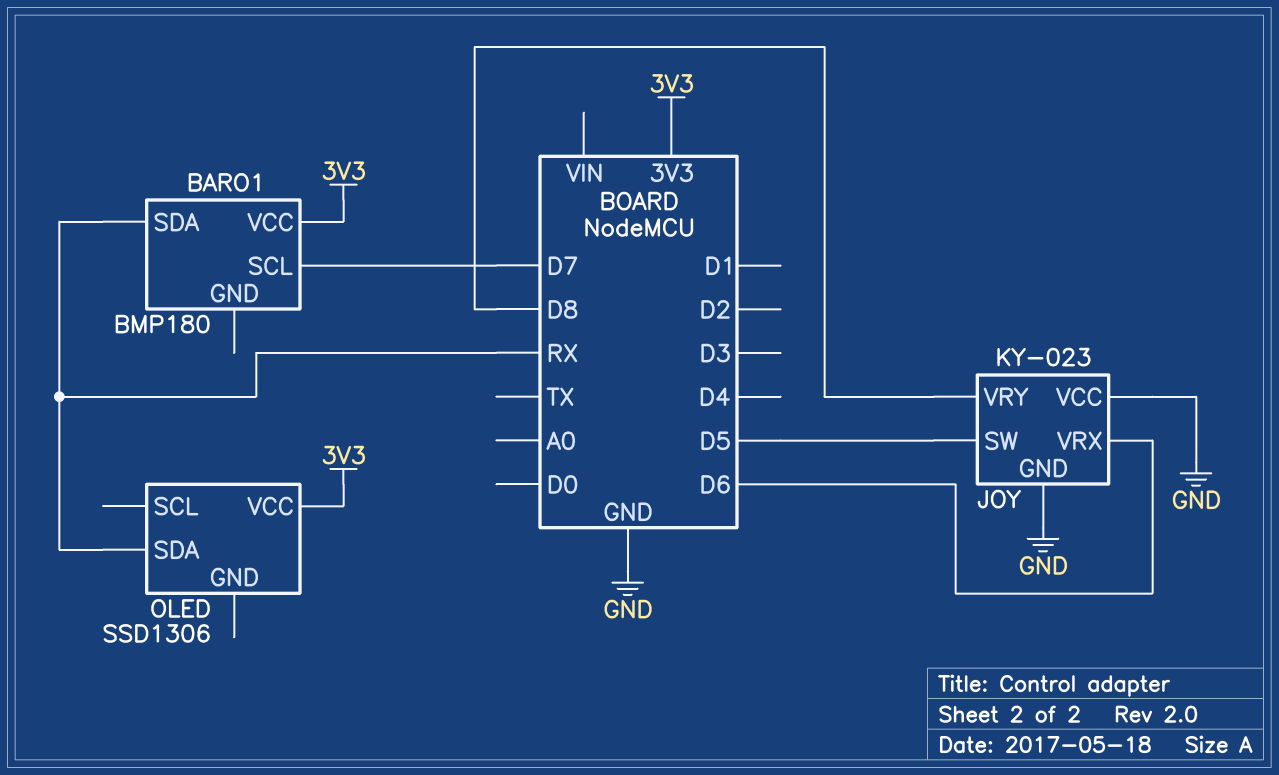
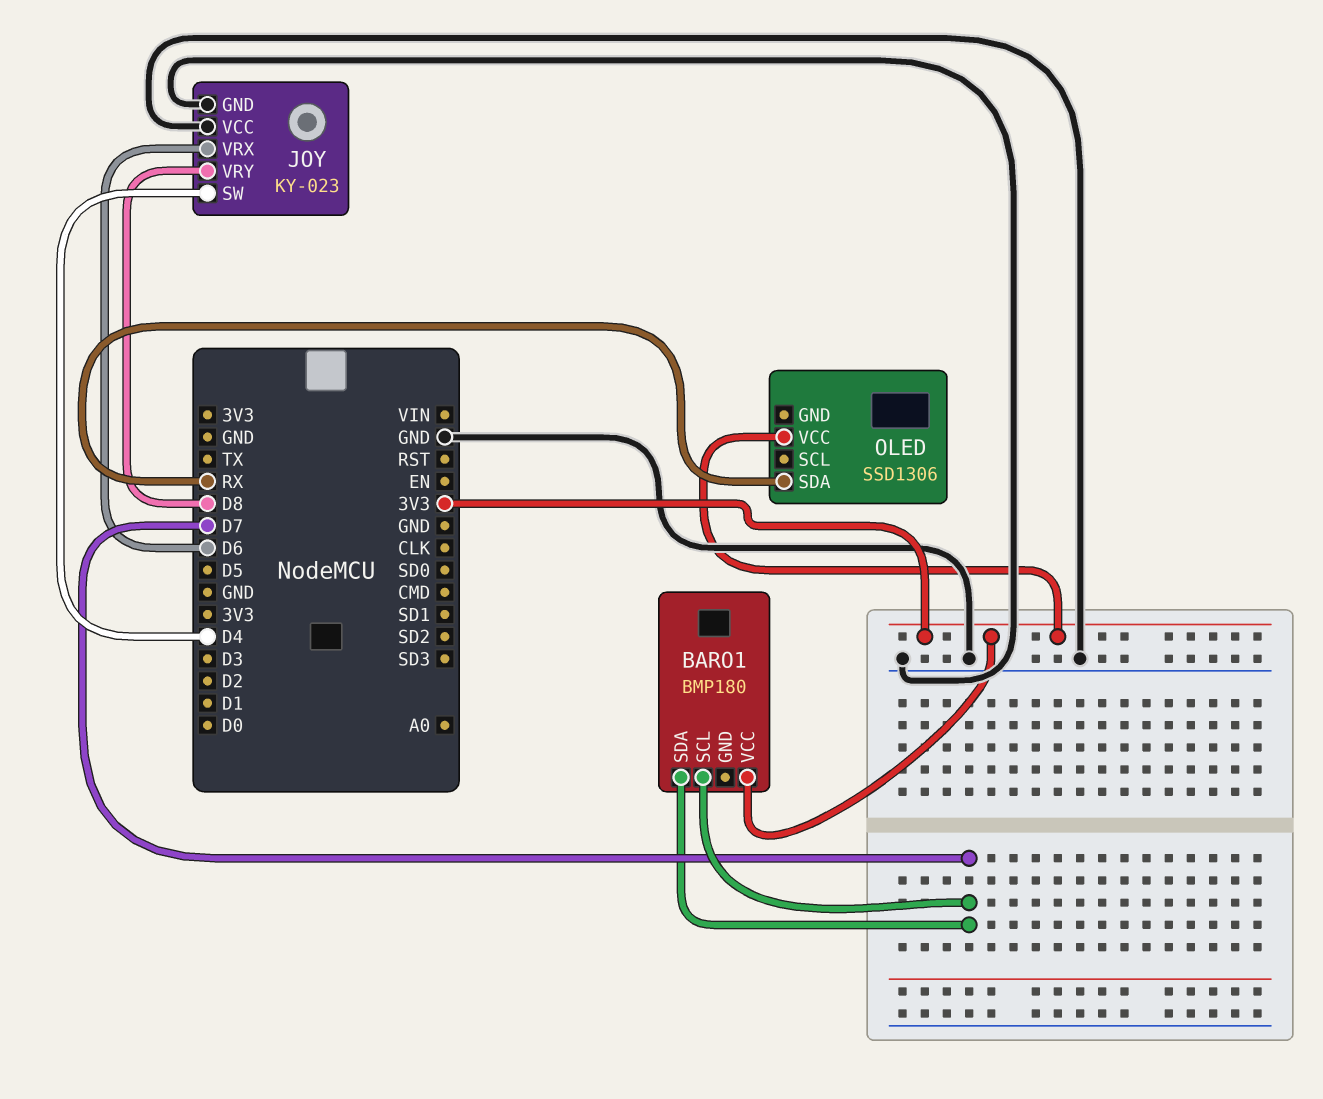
BARO1 pin SDA: RX -> D7
JOY pin SW: D5 -> D4

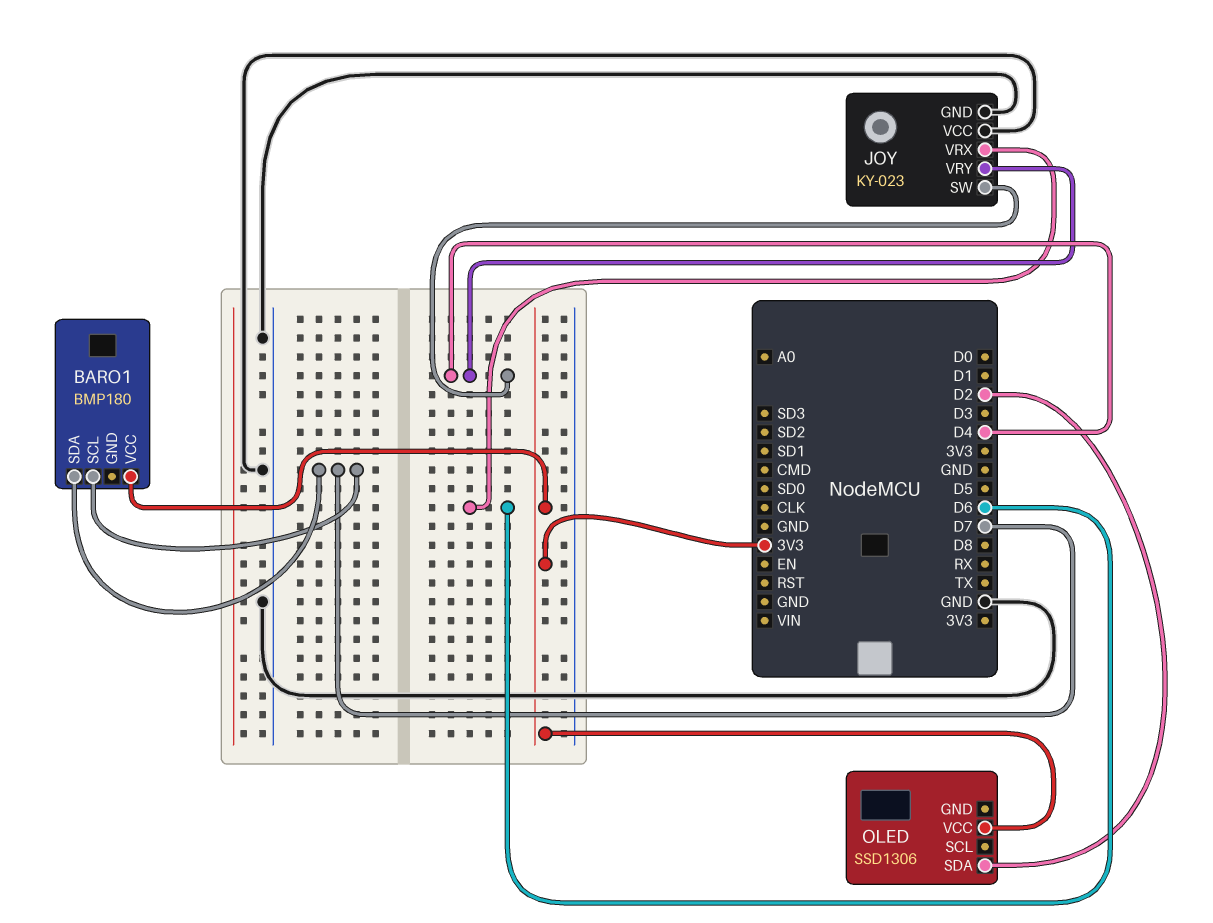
JOY pin VRY: D8 -> D4
OLED pin SDA: RX -> D2

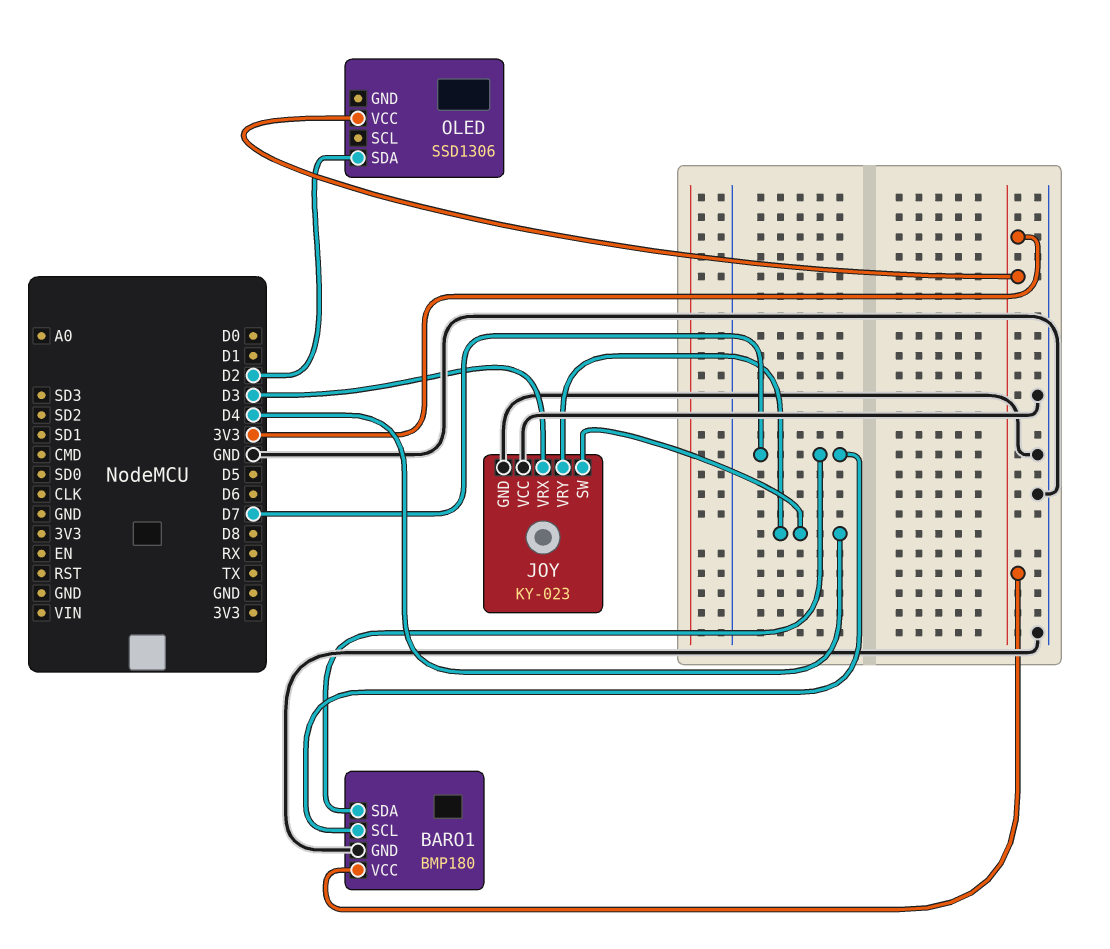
BARO1 pin GND: none -> GND
JOY pin VRX: D6 -> D3

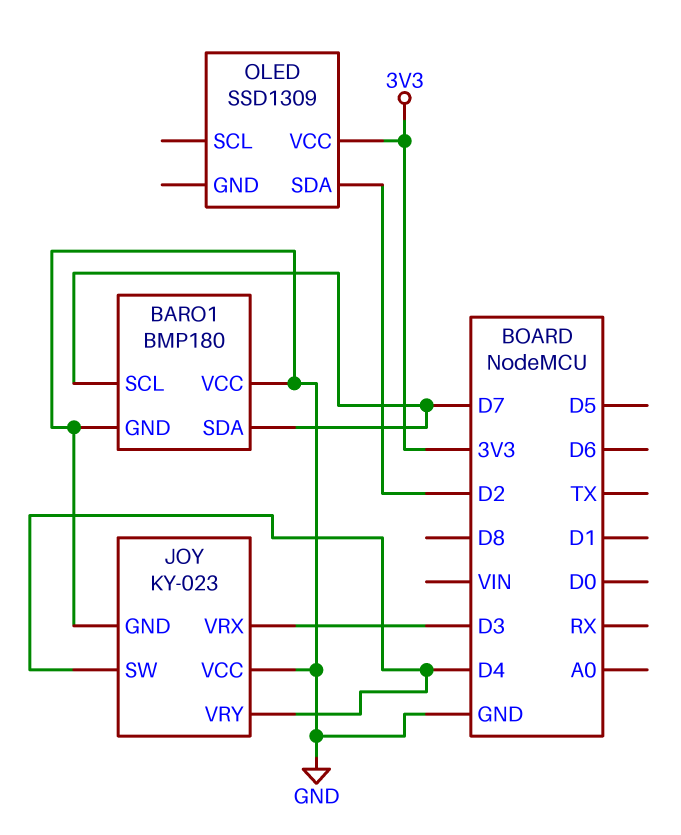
BARO1 pin VCC: 3V3 -> GND
OLED: SSD1306 -> SSD1309

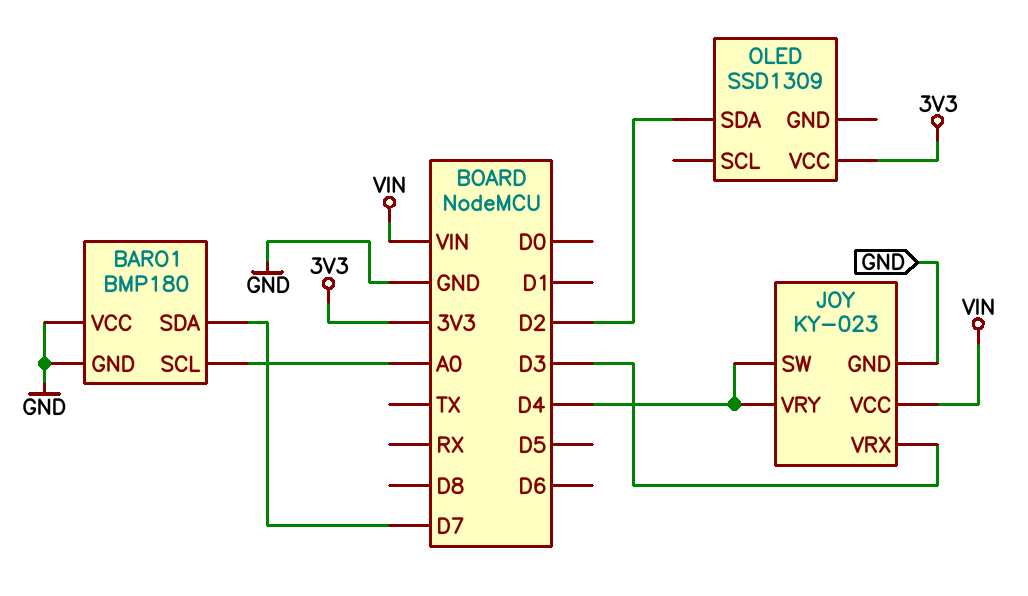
BARO1 pin SCL: D7 -> A0
JOY pin VCC: GND -> VIN

